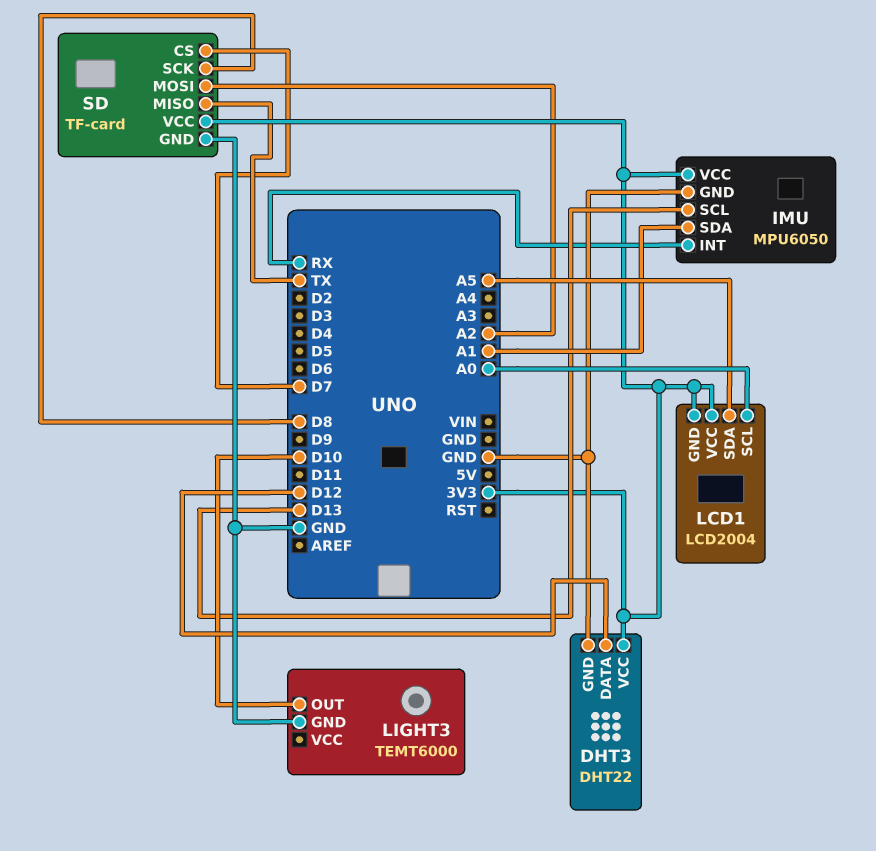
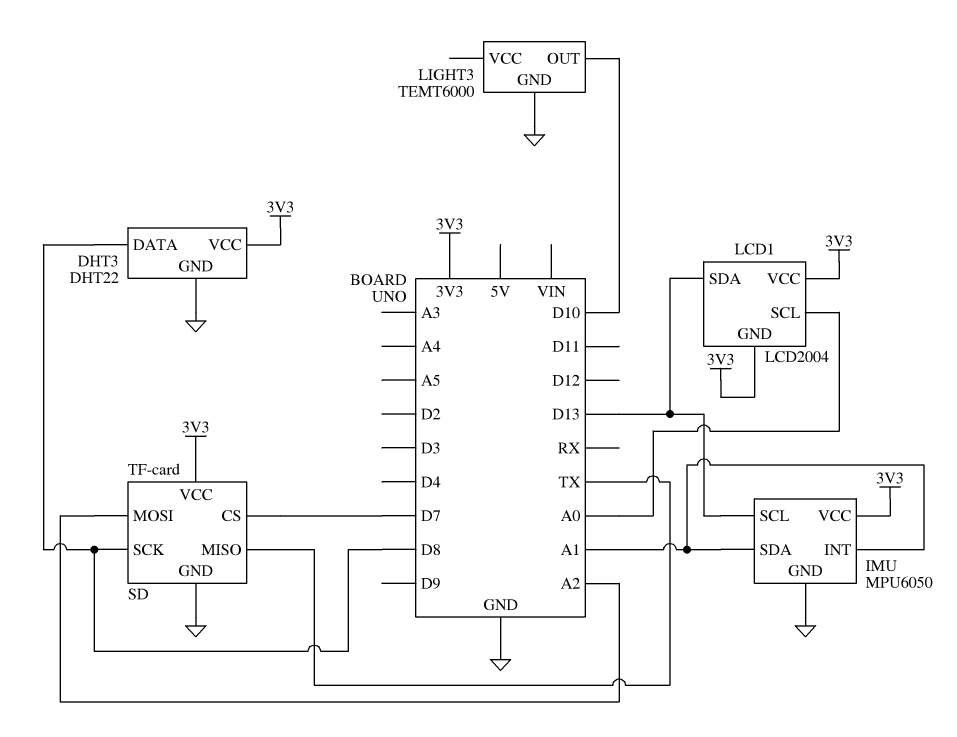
DHT3 pin DATA: D12 -> D8
IMU pin INT: RX -> A1
LCD1 pin SDA: A5 -> D13

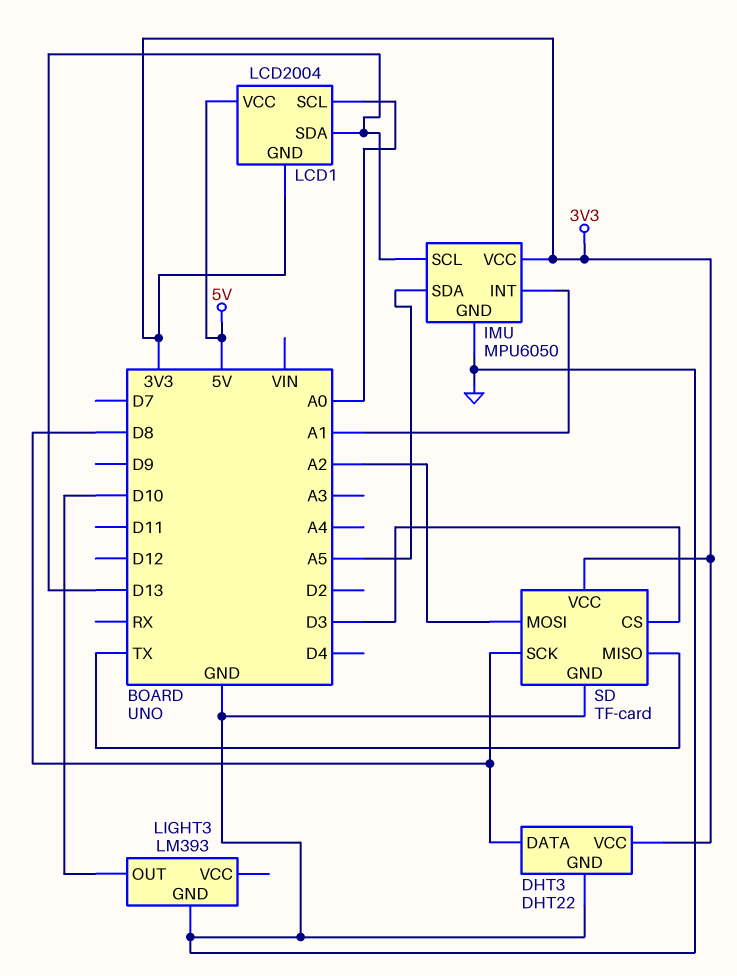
IMU pin SDA: A1 -> A5
LCD1 pin VCC: 3V3 -> 5V
LIGHT3: TEMT6000 -> LM393
SD pin CS: D7 -> D3

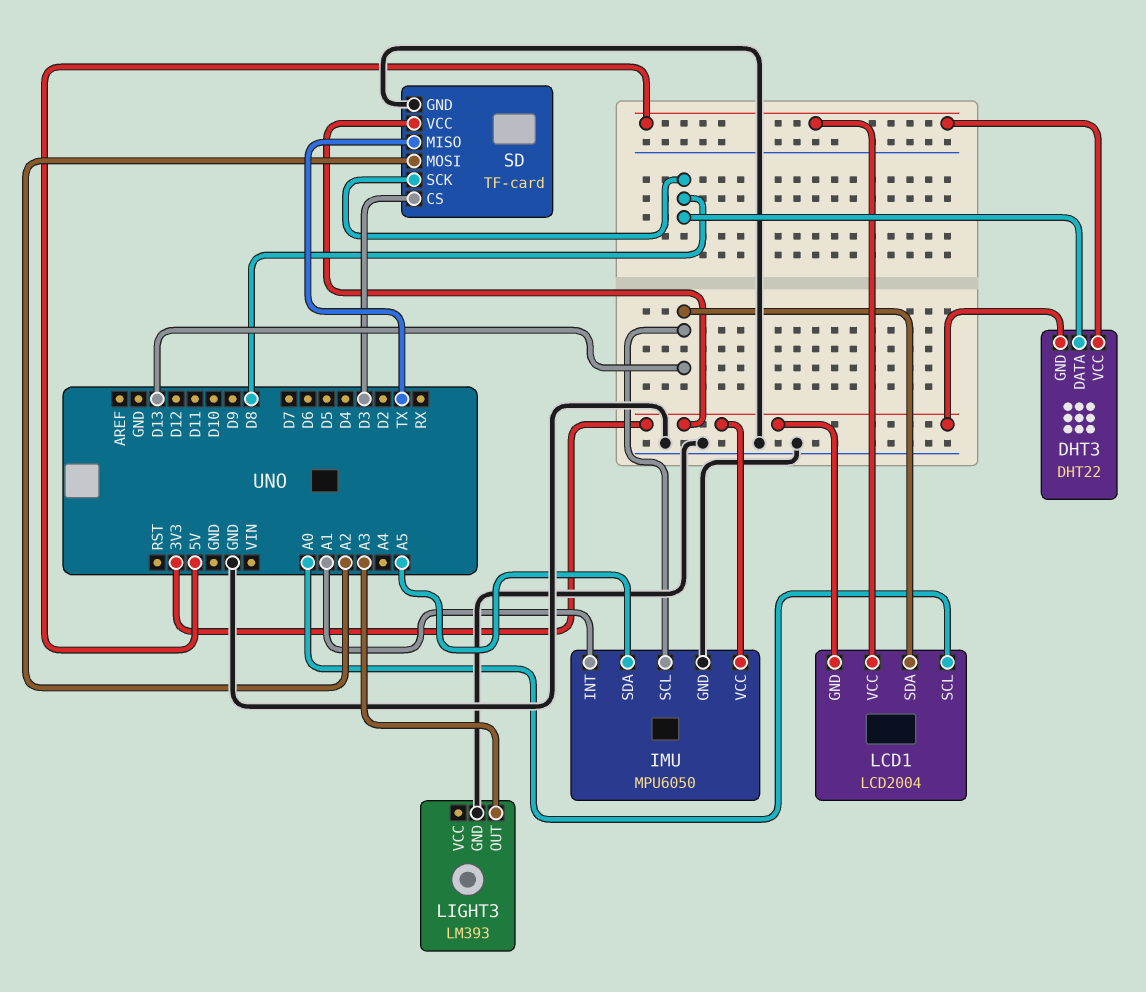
DHT3 pin GND: GND -> 3V3
DHT3 pin VCC: 3V3 -> 5V
LIGHT3 pin OUT: D10 -> A3

